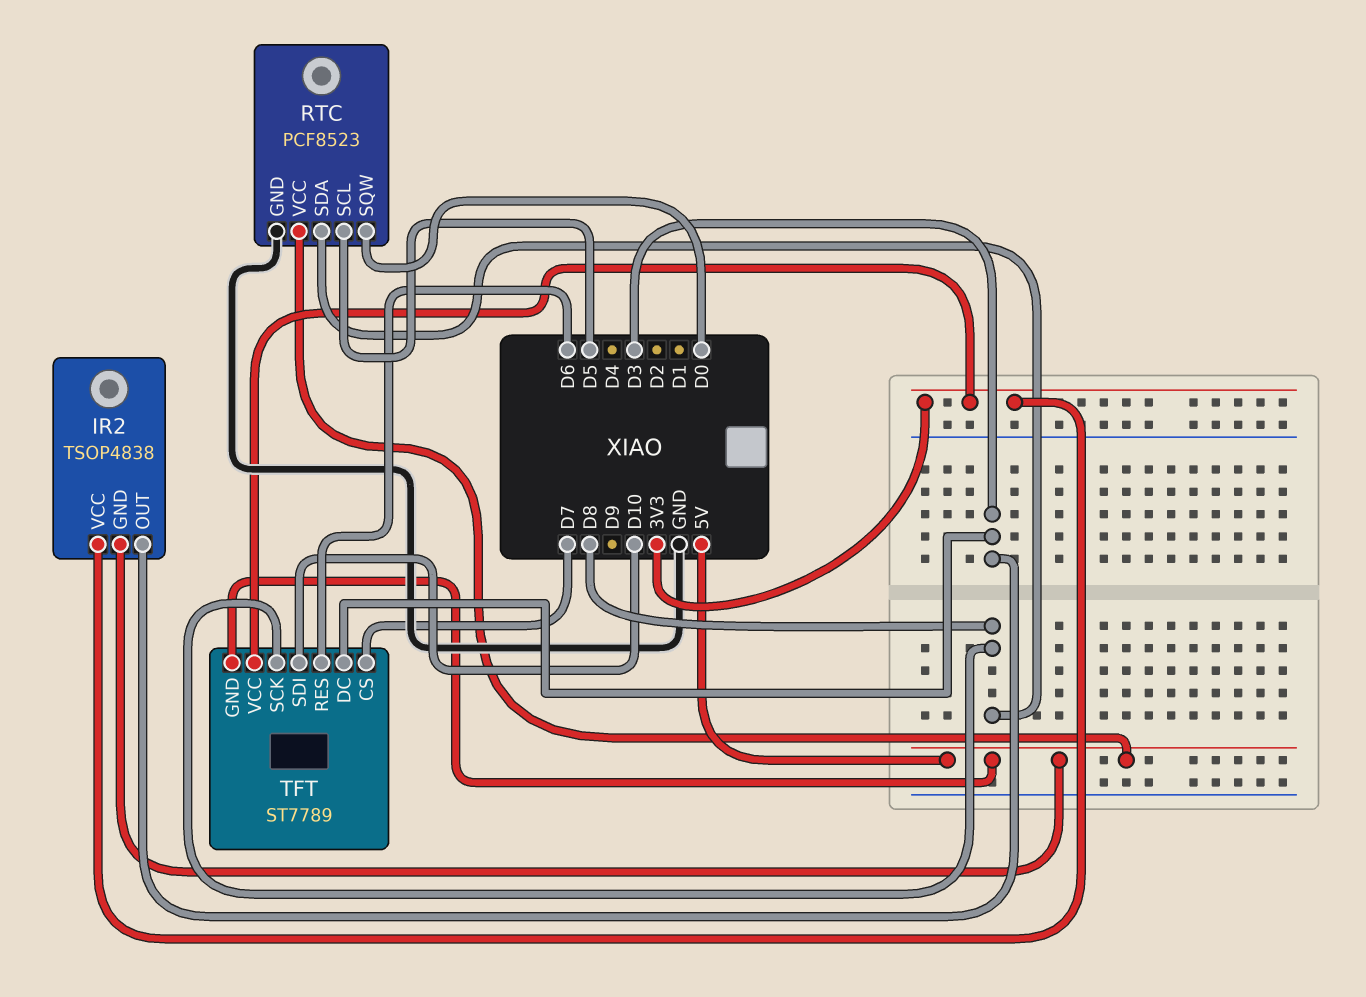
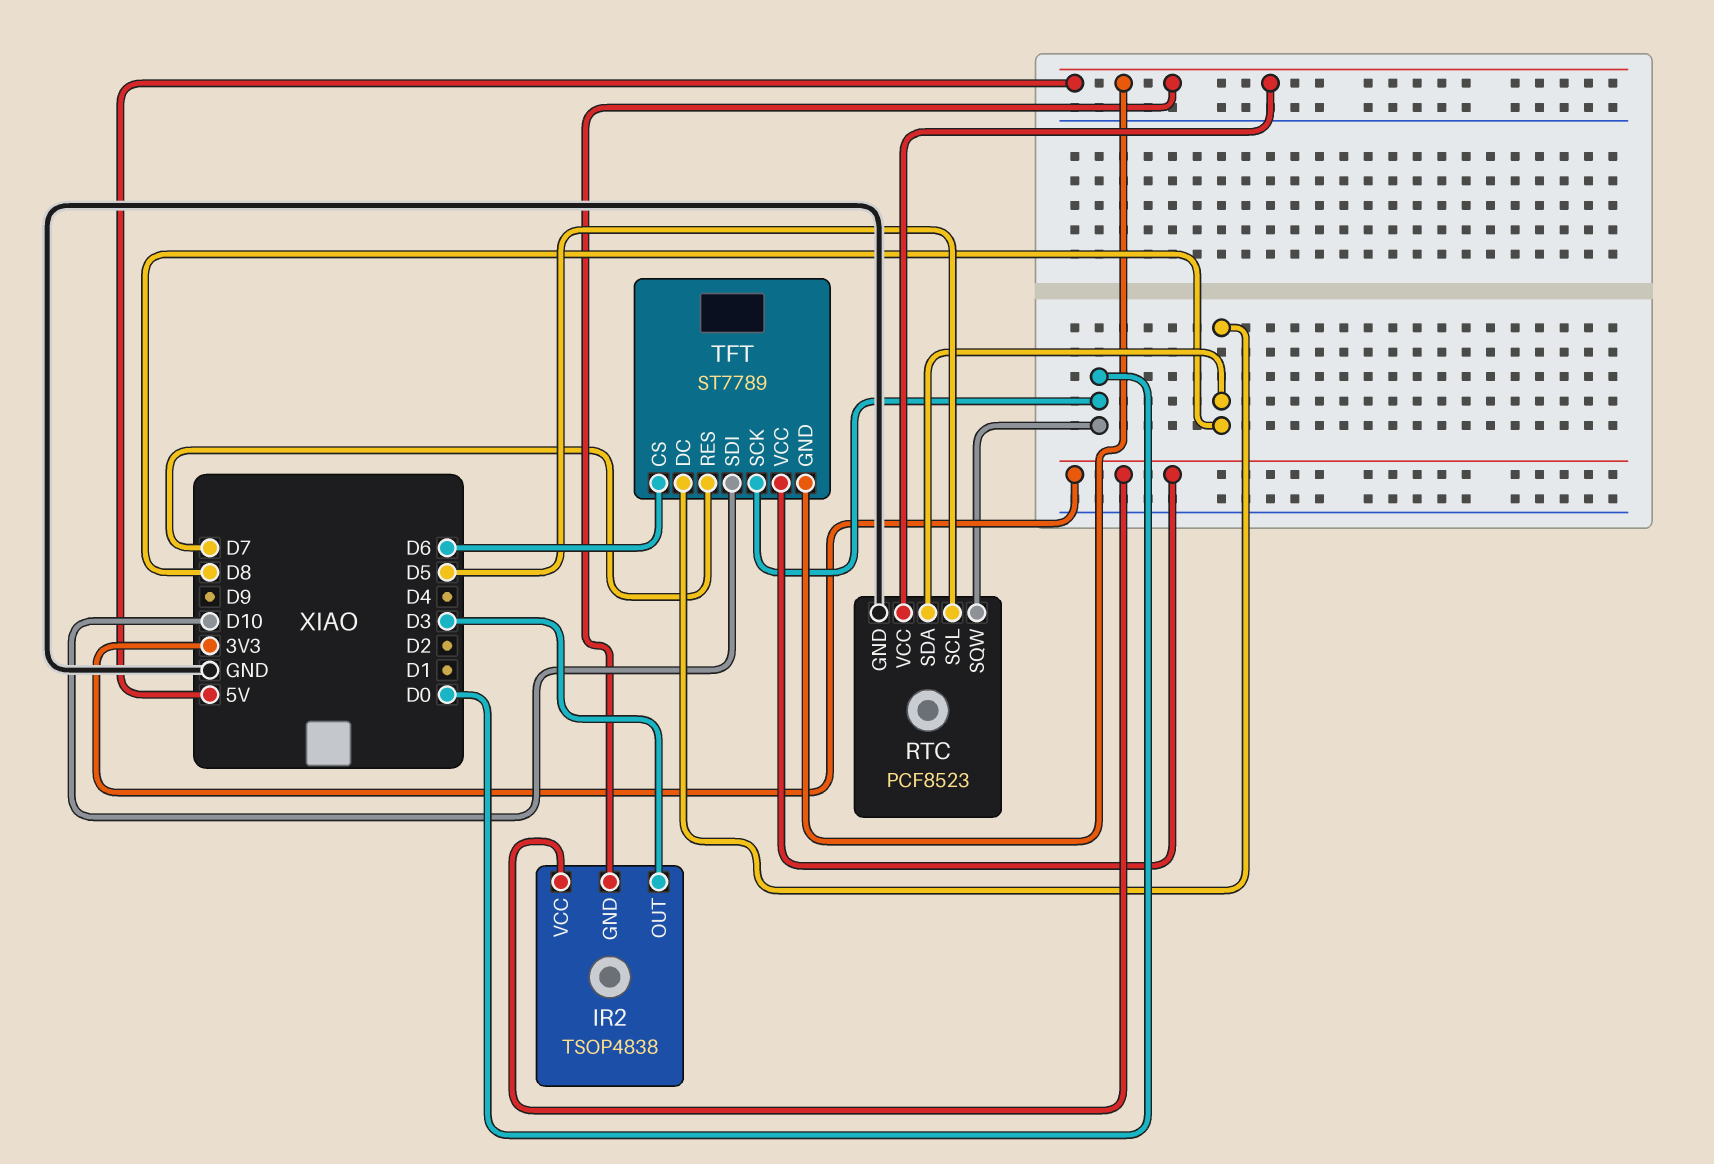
TFT pin CS: D7 -> D6
TFT pin DC: D3 -> D8
TFT pin RES: D6 -> D7
TFT pin SCK: D8 -> D0

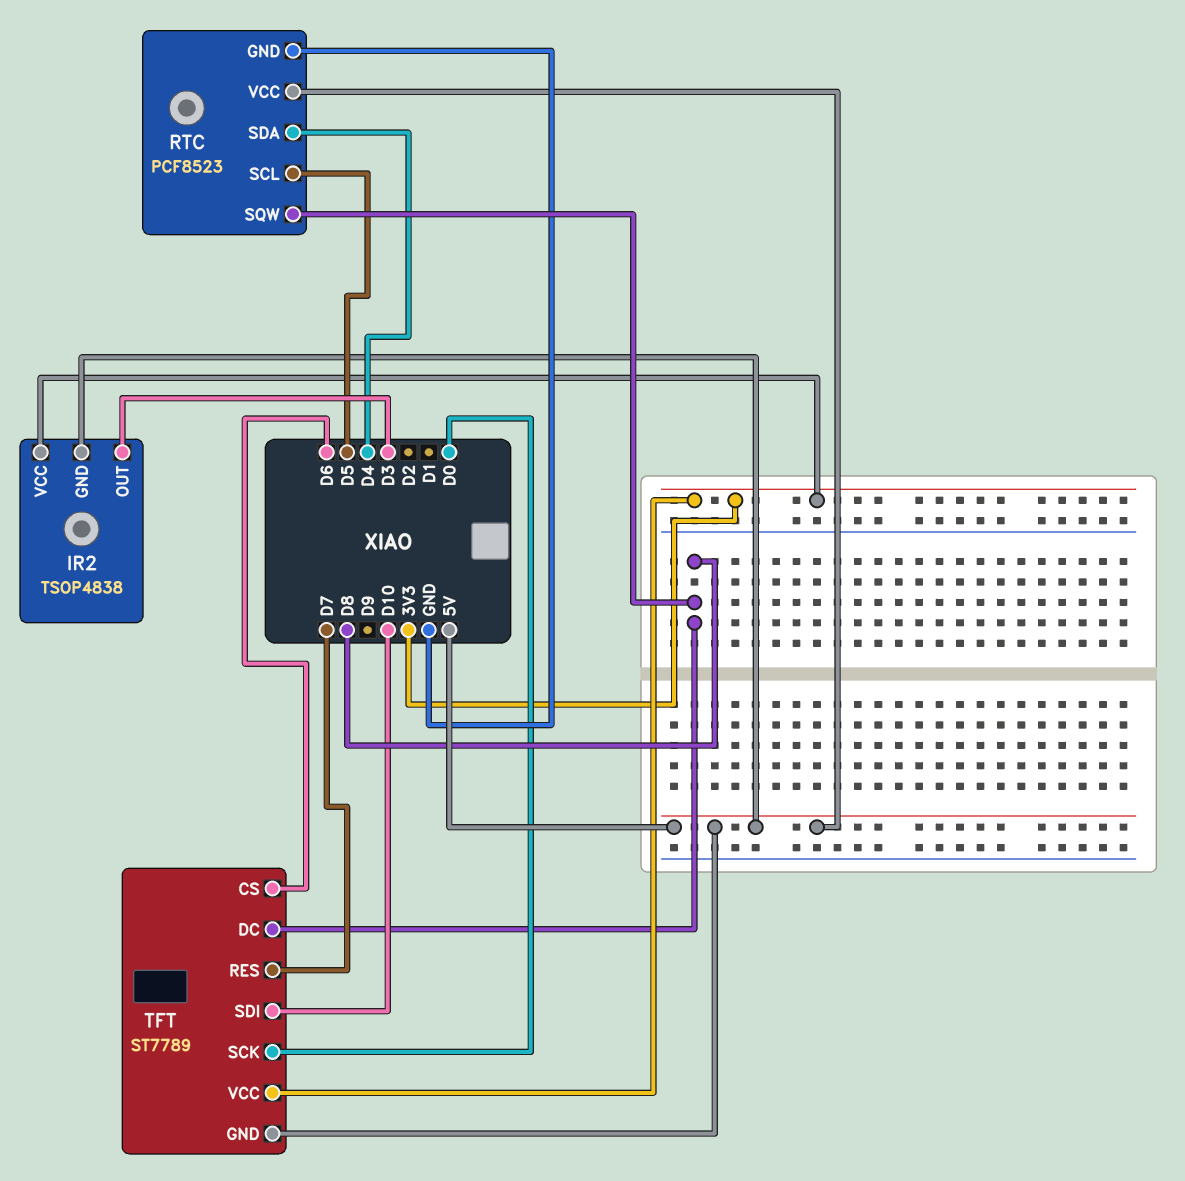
RTC pin SDA: D8 -> D4
RTC pin SQW: D0 -> D8

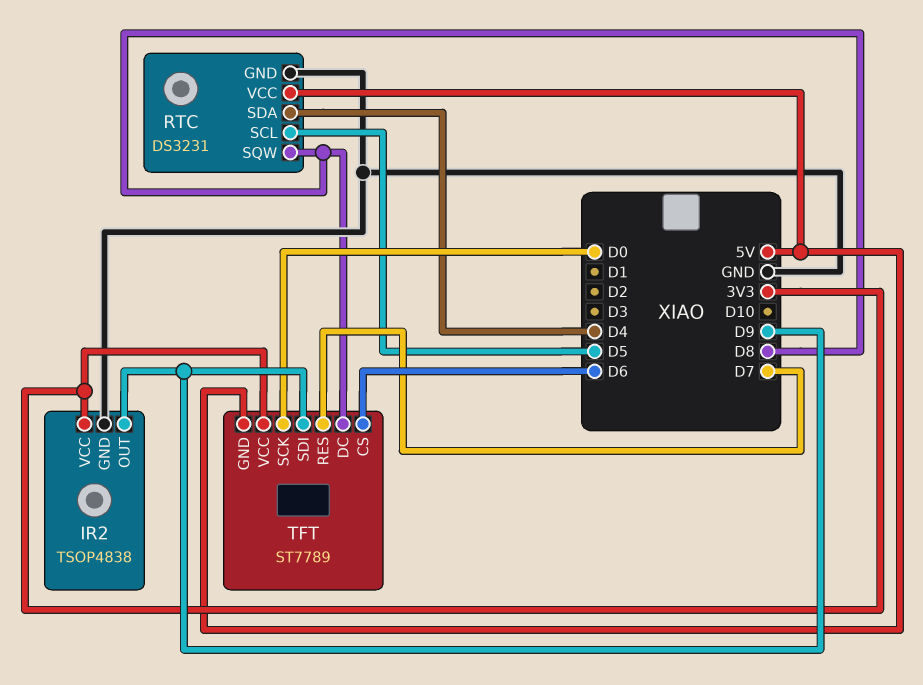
IR2 pin GND: 5V -> GND
IR2 pin OUT: D3 -> D9
RTC: PCF8523 -> DS3231
TFT pin SDI: D10 -> D9

